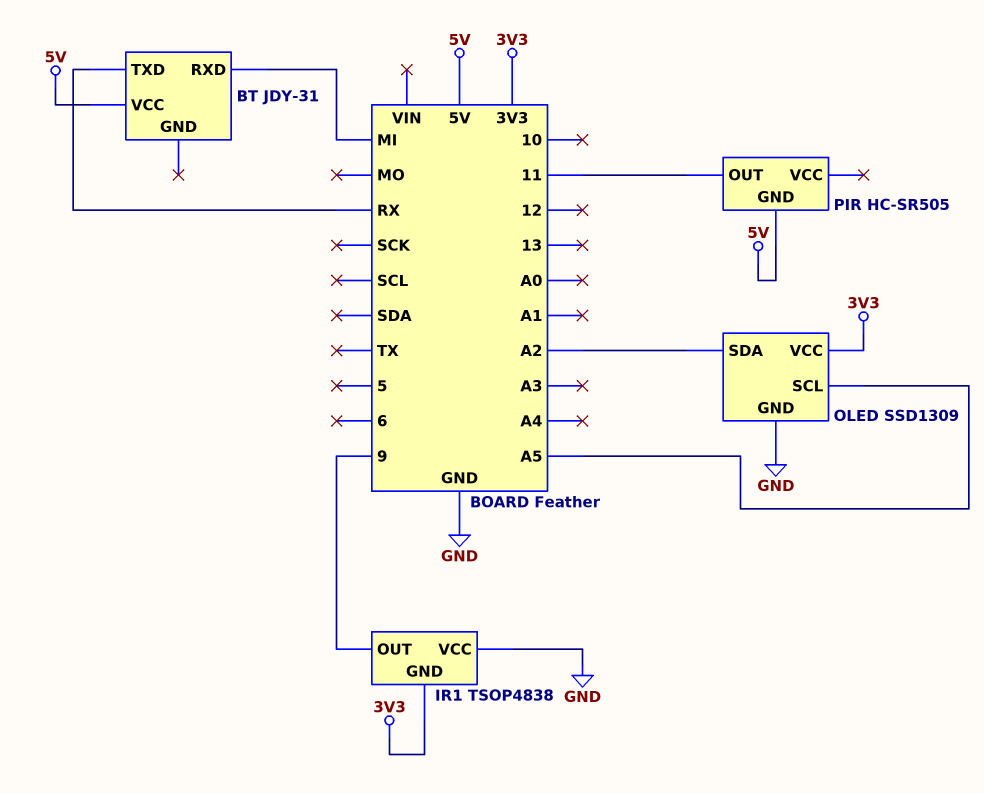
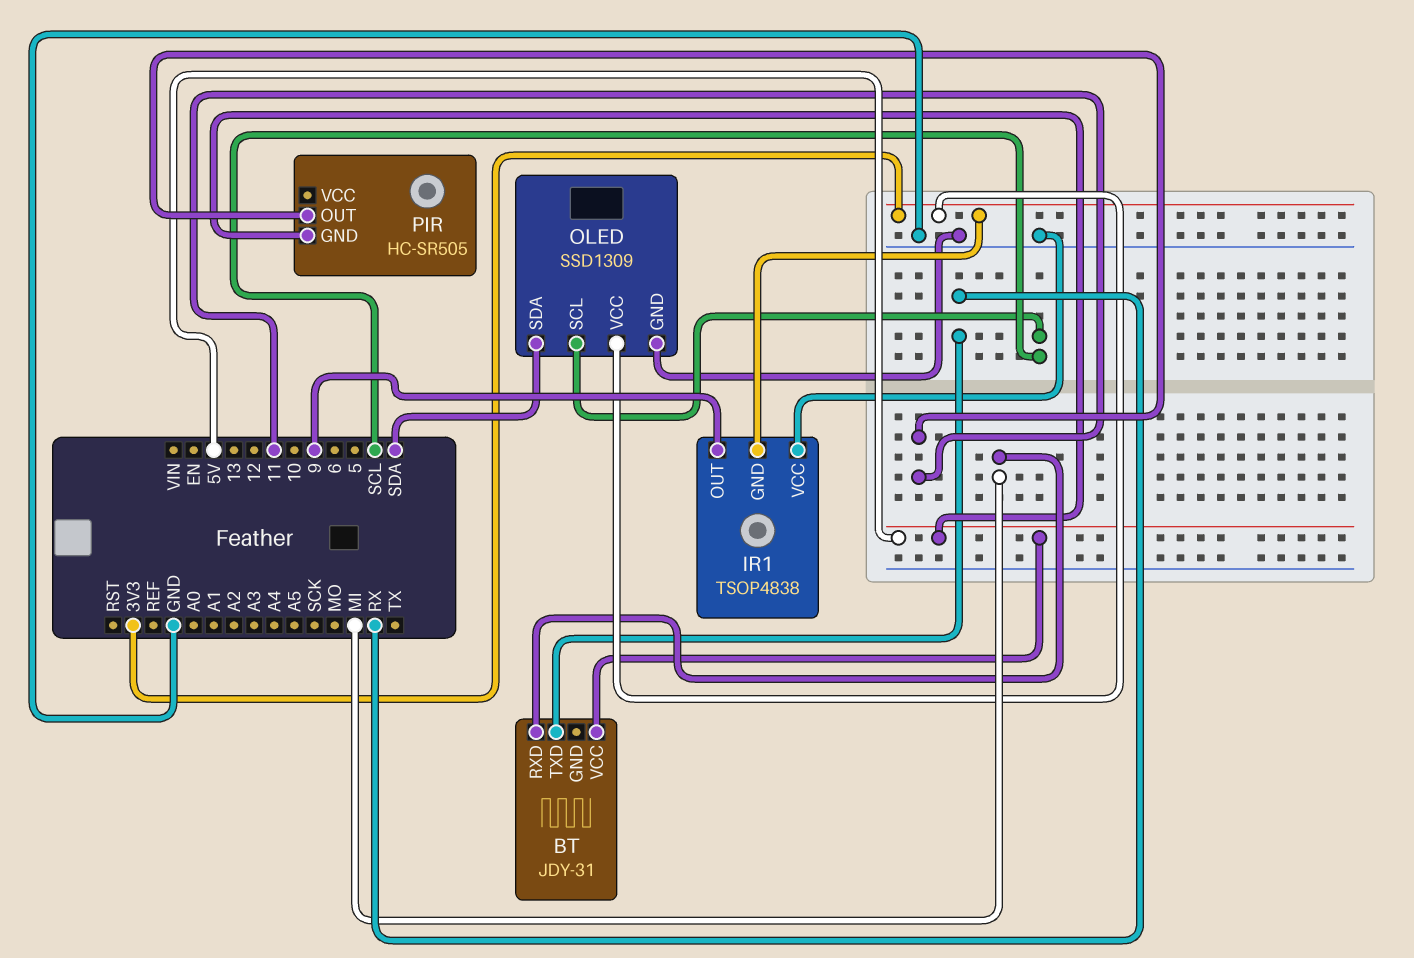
OLED pin SCL: A5 -> SCL
OLED pin SDA: A2 -> SDA

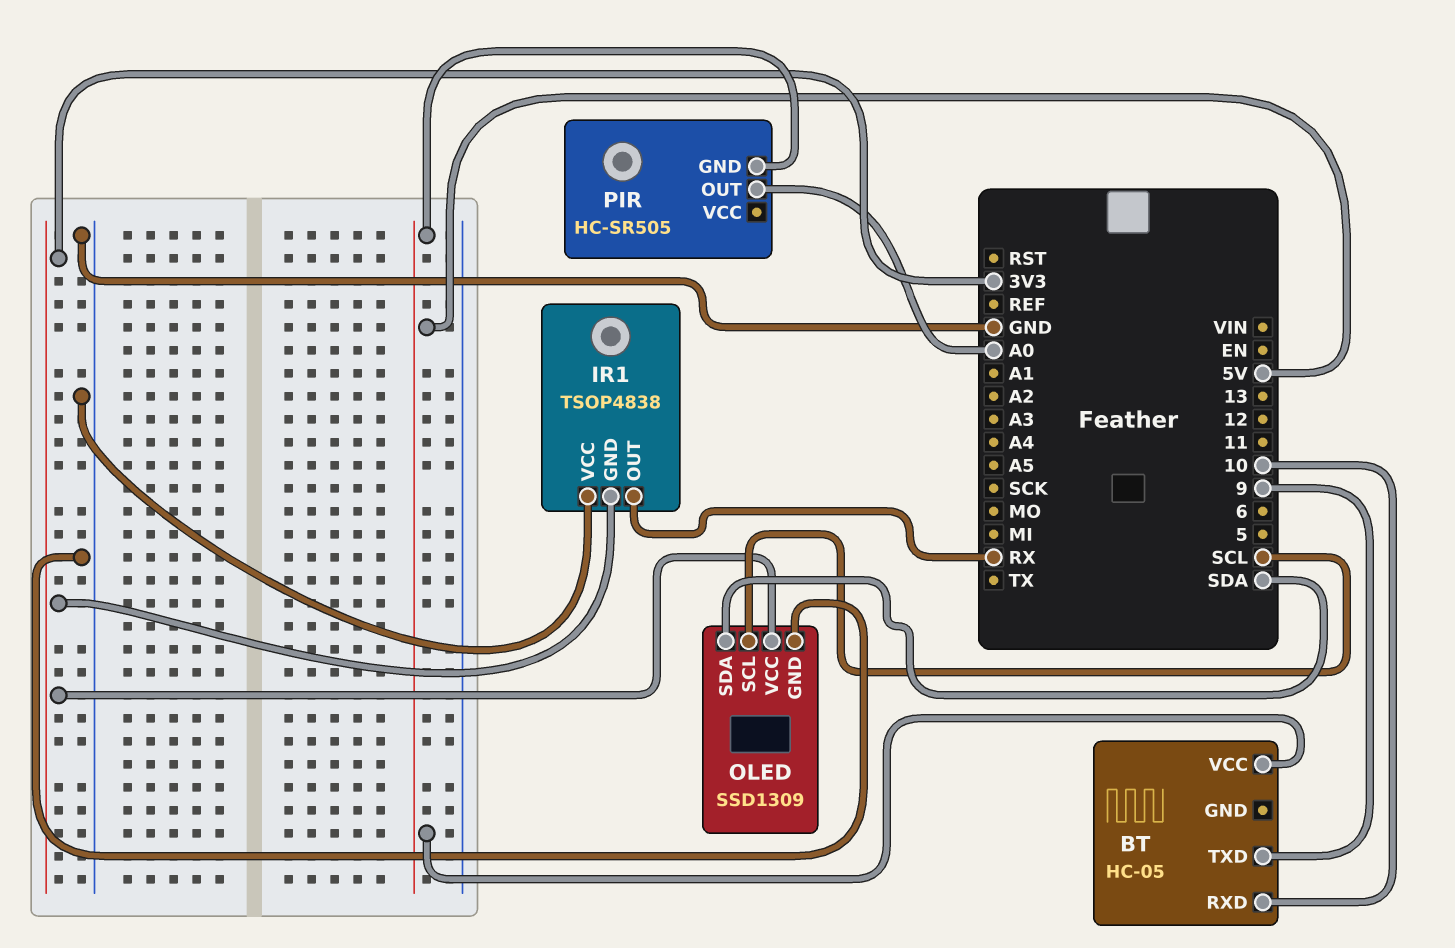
BT: JDY-31 -> HC-05
BT pin RXD: MI -> 10
BT pin TXD: RX -> 9
IR1 pin OUT: 9 -> RX
PIR pin OUT: 11 -> A0

